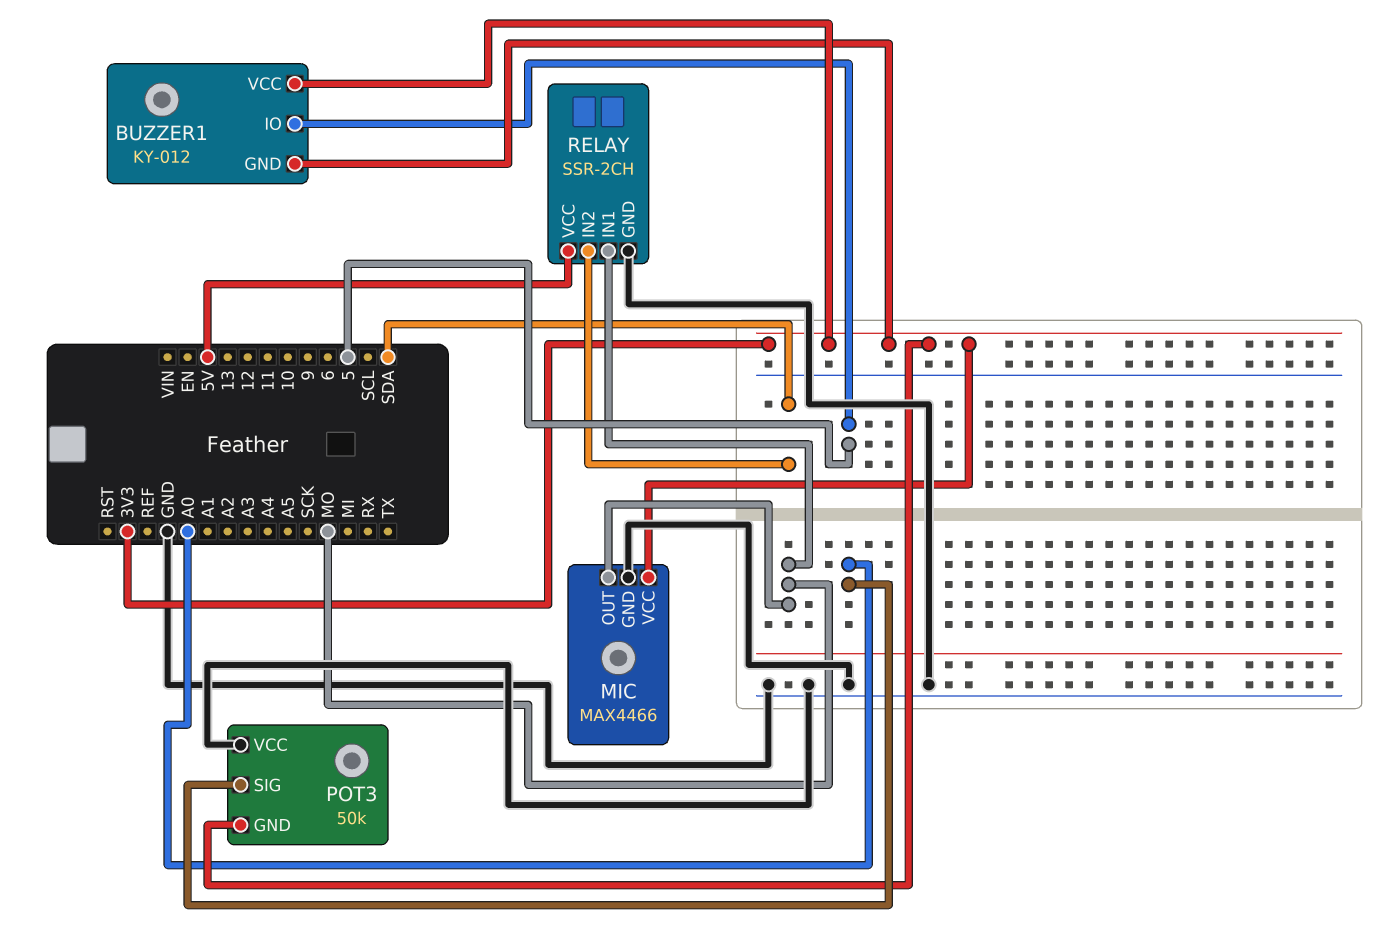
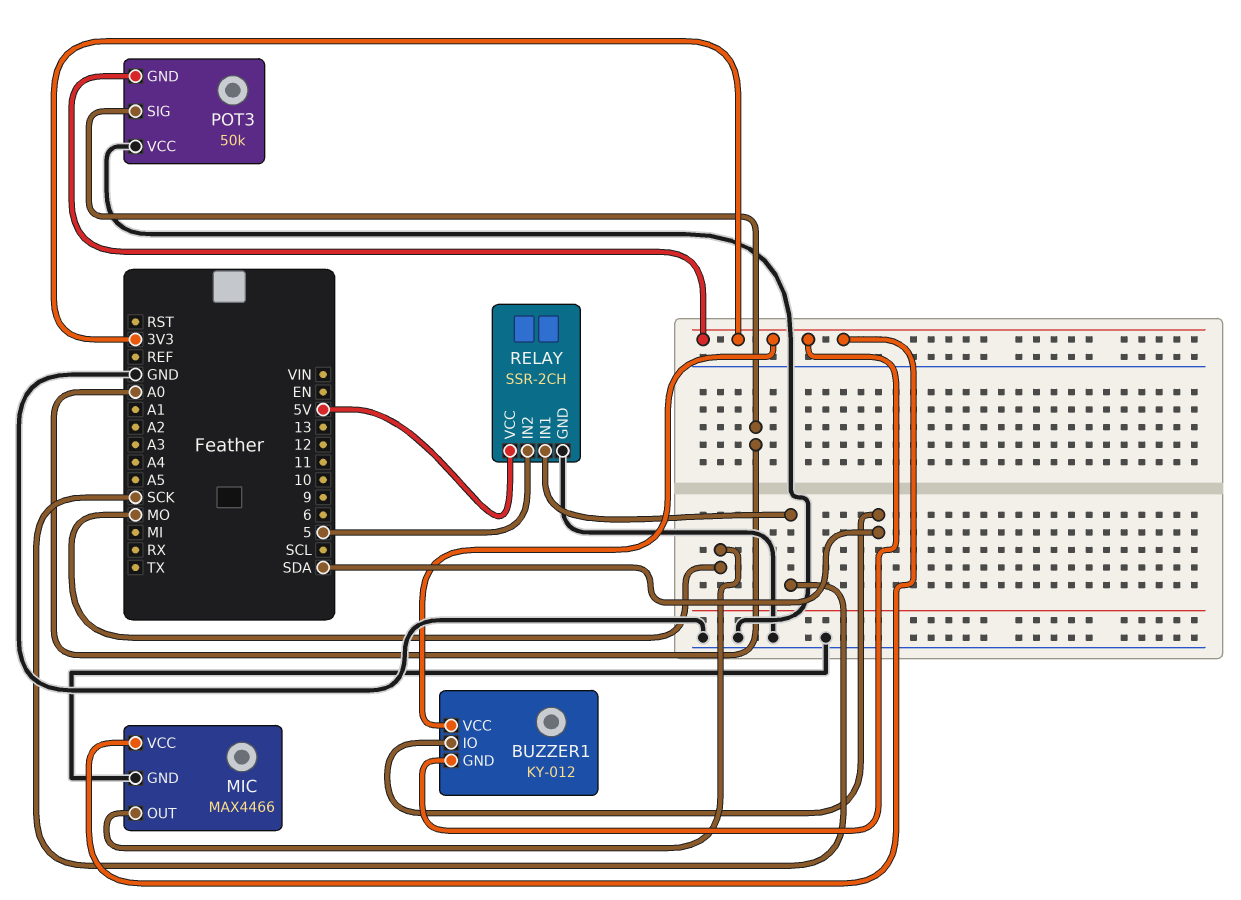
BUZZER1 pin IO: 5 -> SDA
RELAY pin IN1: MO -> SCK
RELAY pin IN2: SDA -> 5

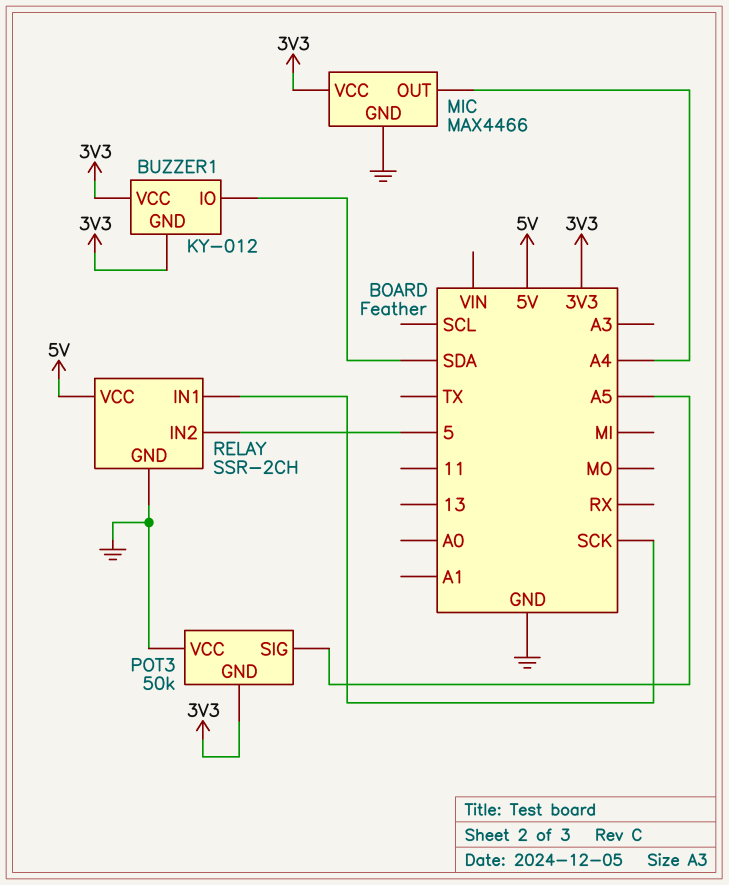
MIC pin OUT: MO -> A4
POT3 pin SIG: A0 -> A5

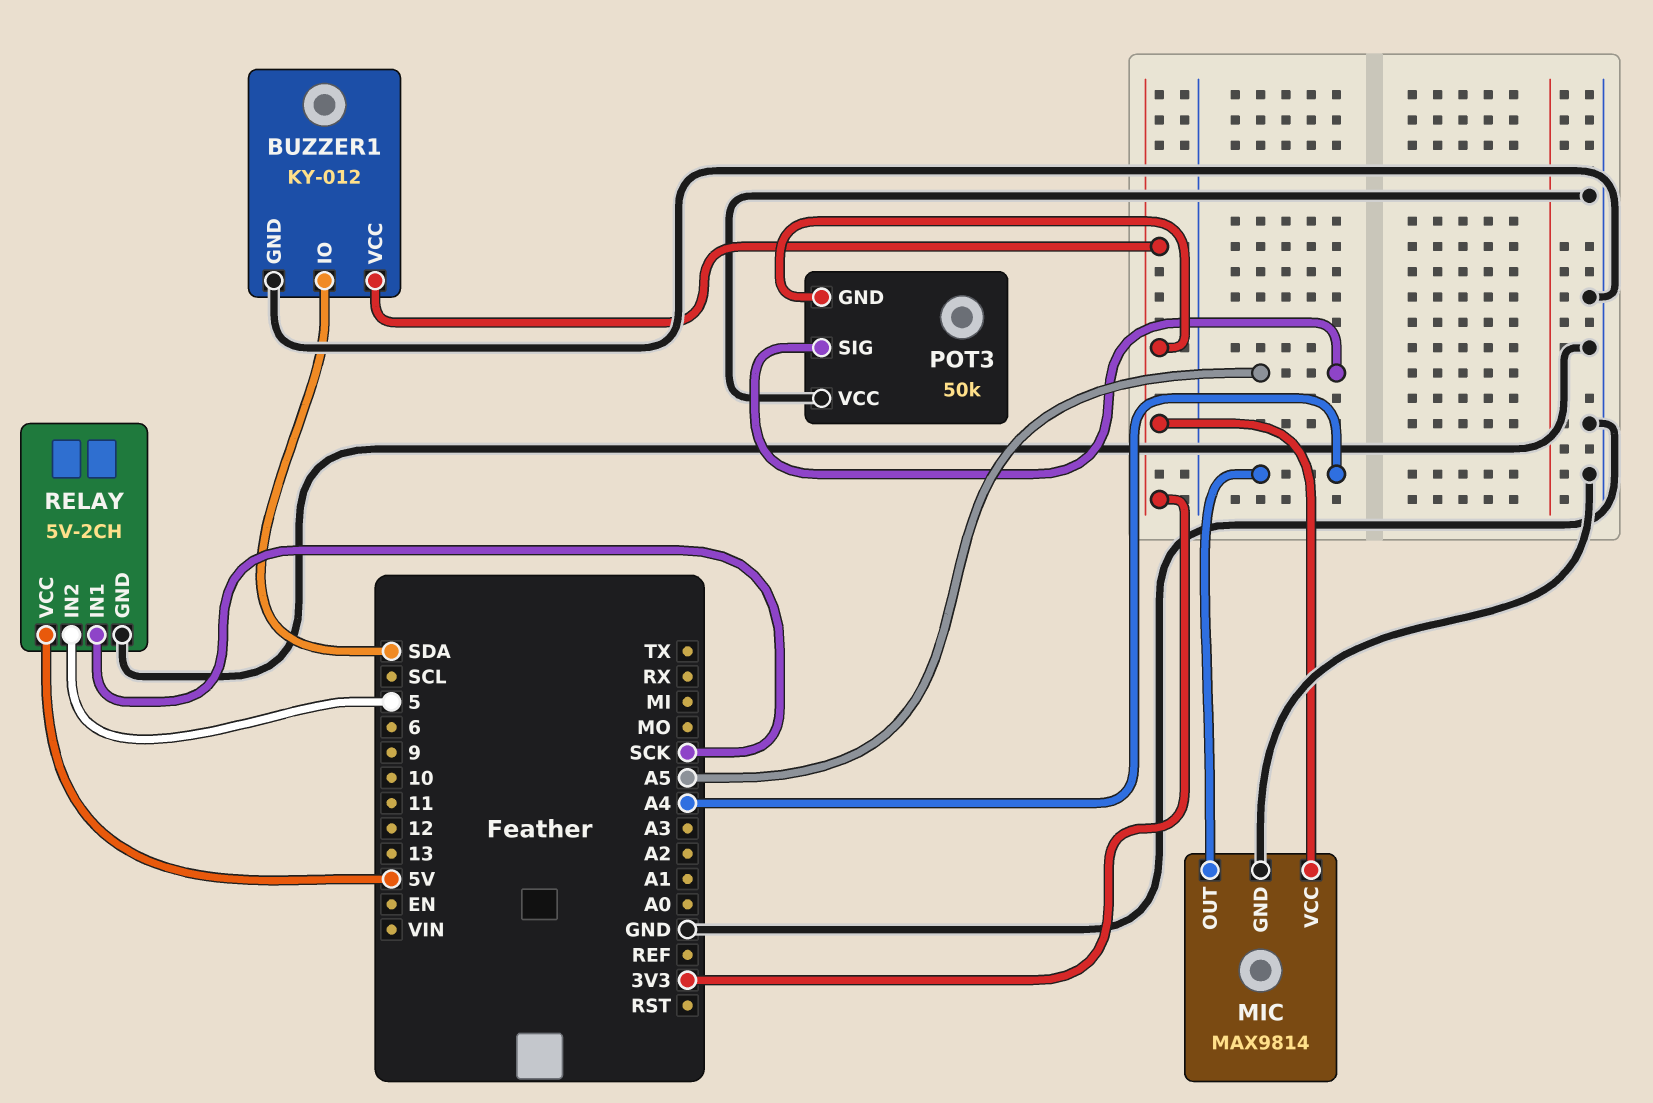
BUZZER1 pin GND: 3V3 -> GND
MIC: MAX4466 -> MAX9814
RELAY: SSR-2CH -> 5V-2CH

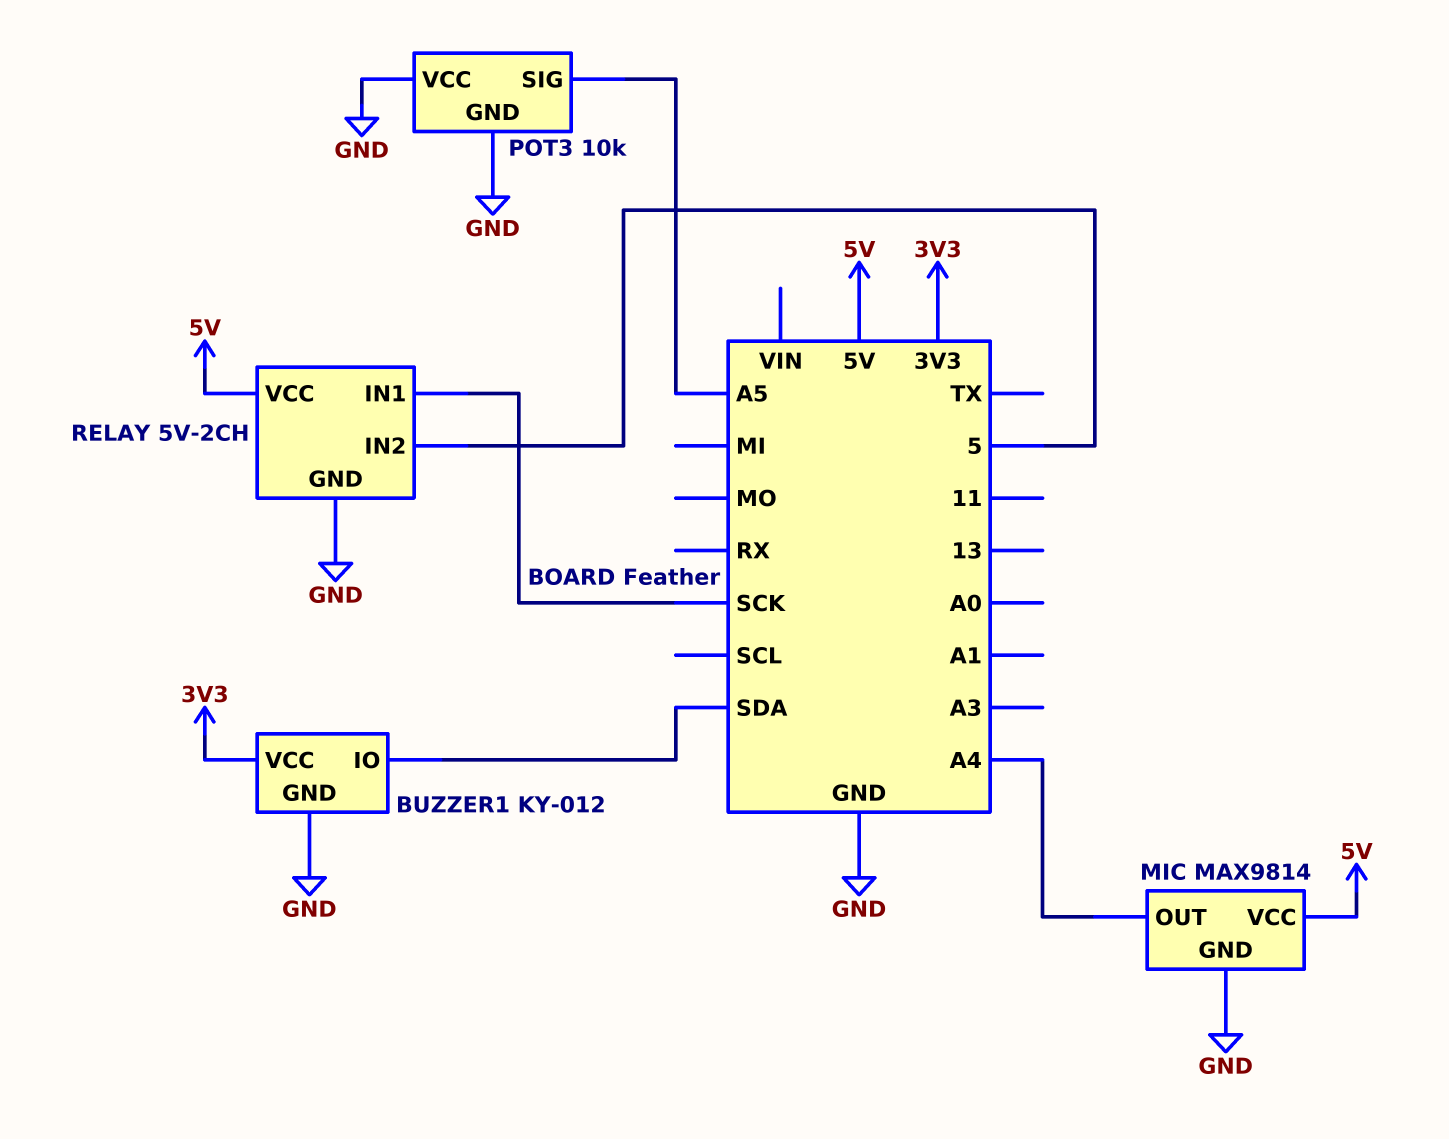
MIC pin VCC: 3V3 -> 5V
POT3: 50k -> 10k
POT3 pin GND: 3V3 -> GND

